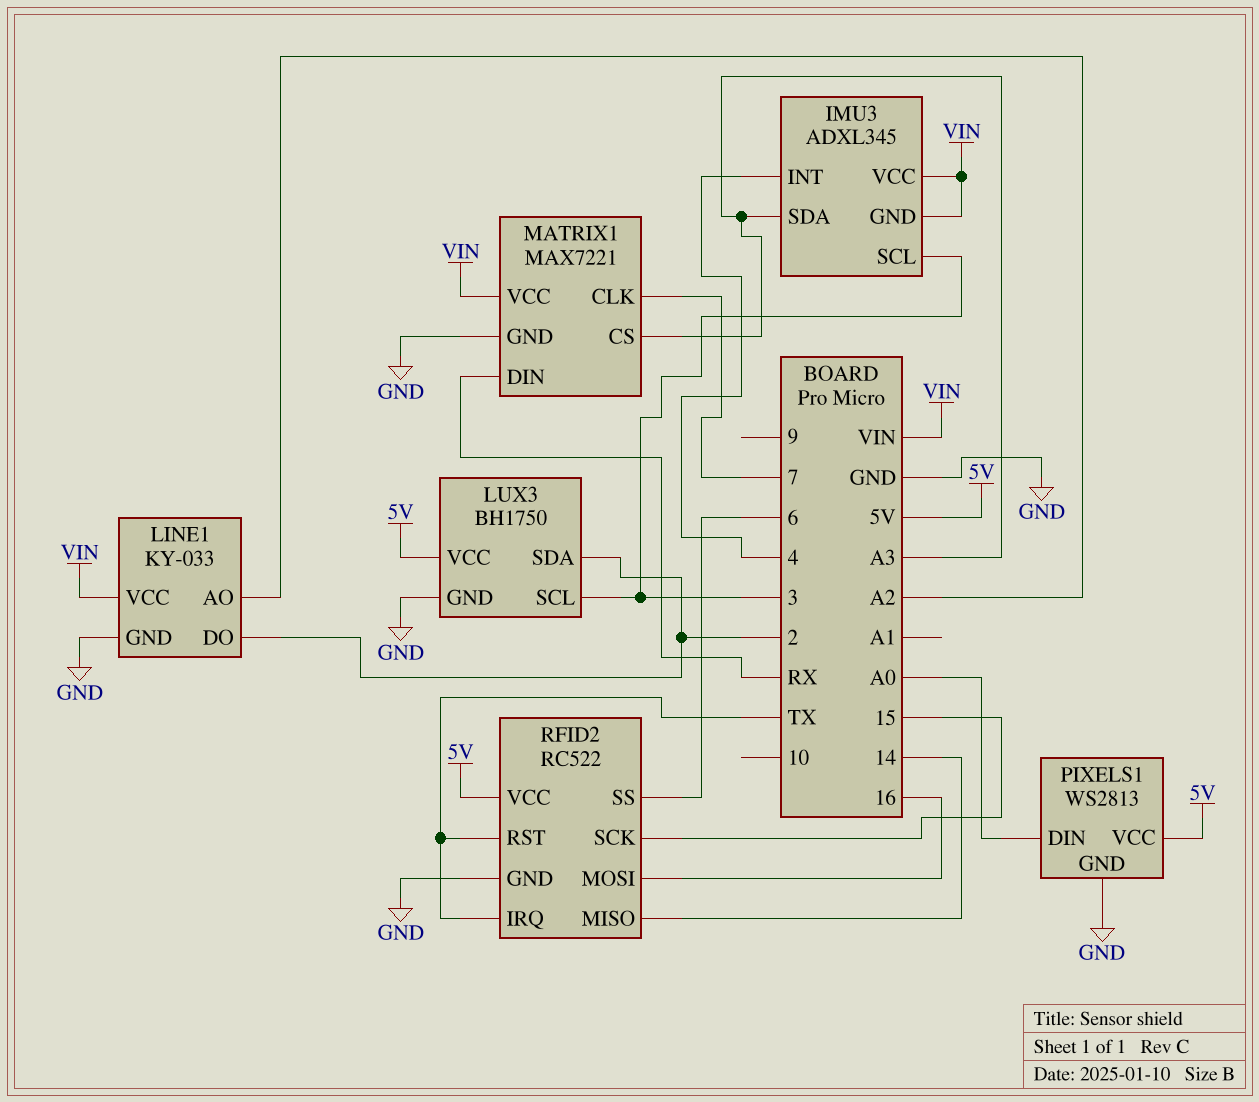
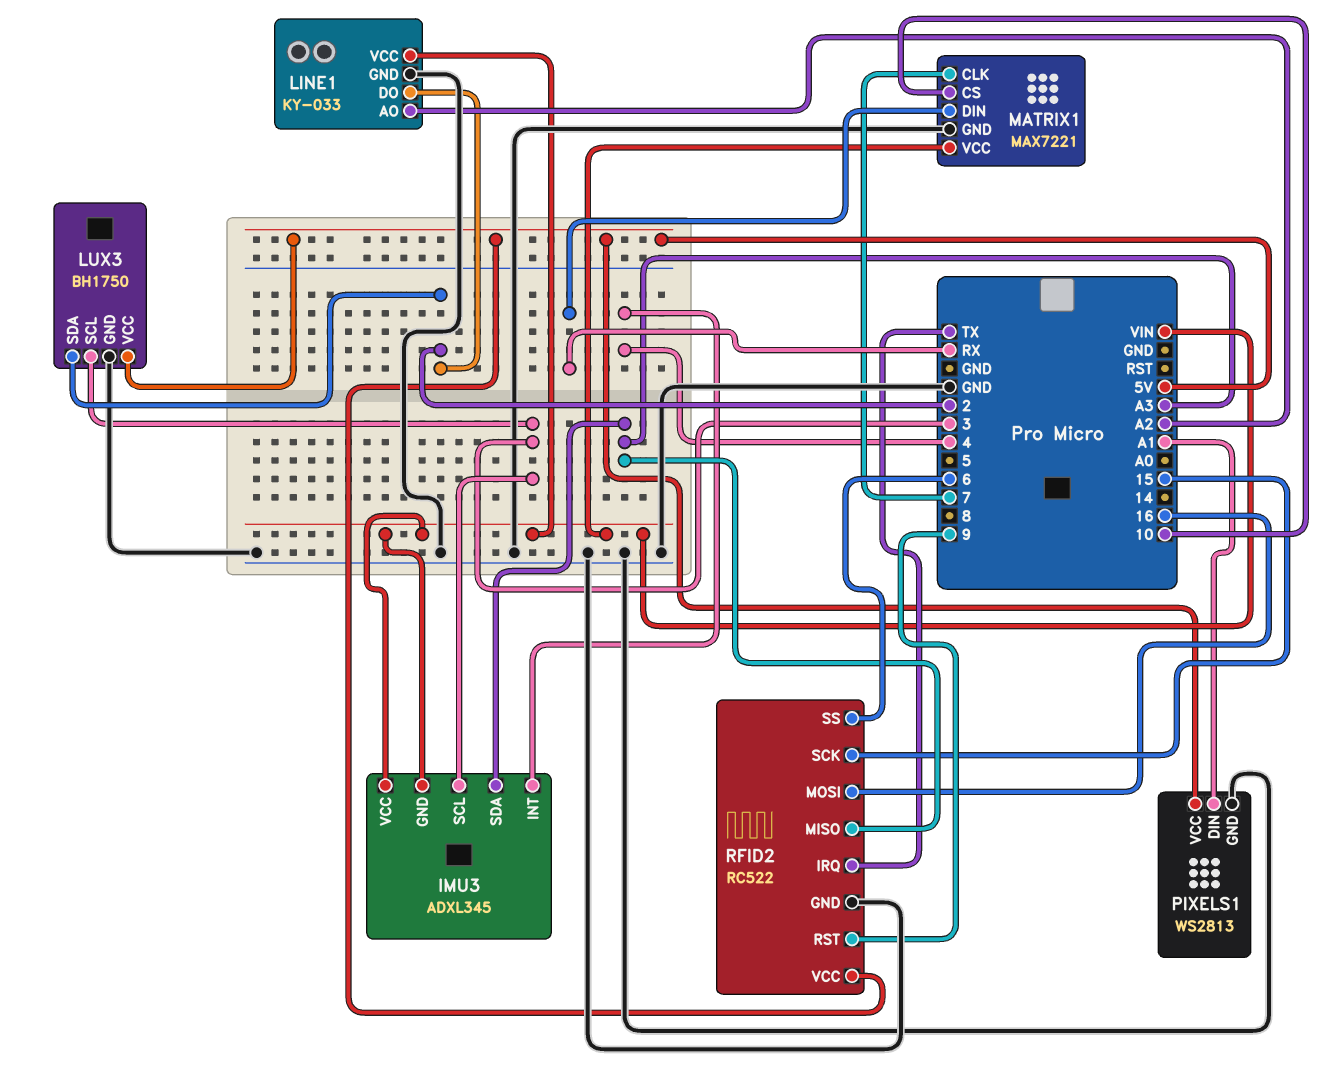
MATRIX1 pin CS: A3 -> 10
PIXELS1 pin DIN: A0 -> A1
RFID2 pin MISO: 14 -> A3
RFID2 pin RST: TX -> 9

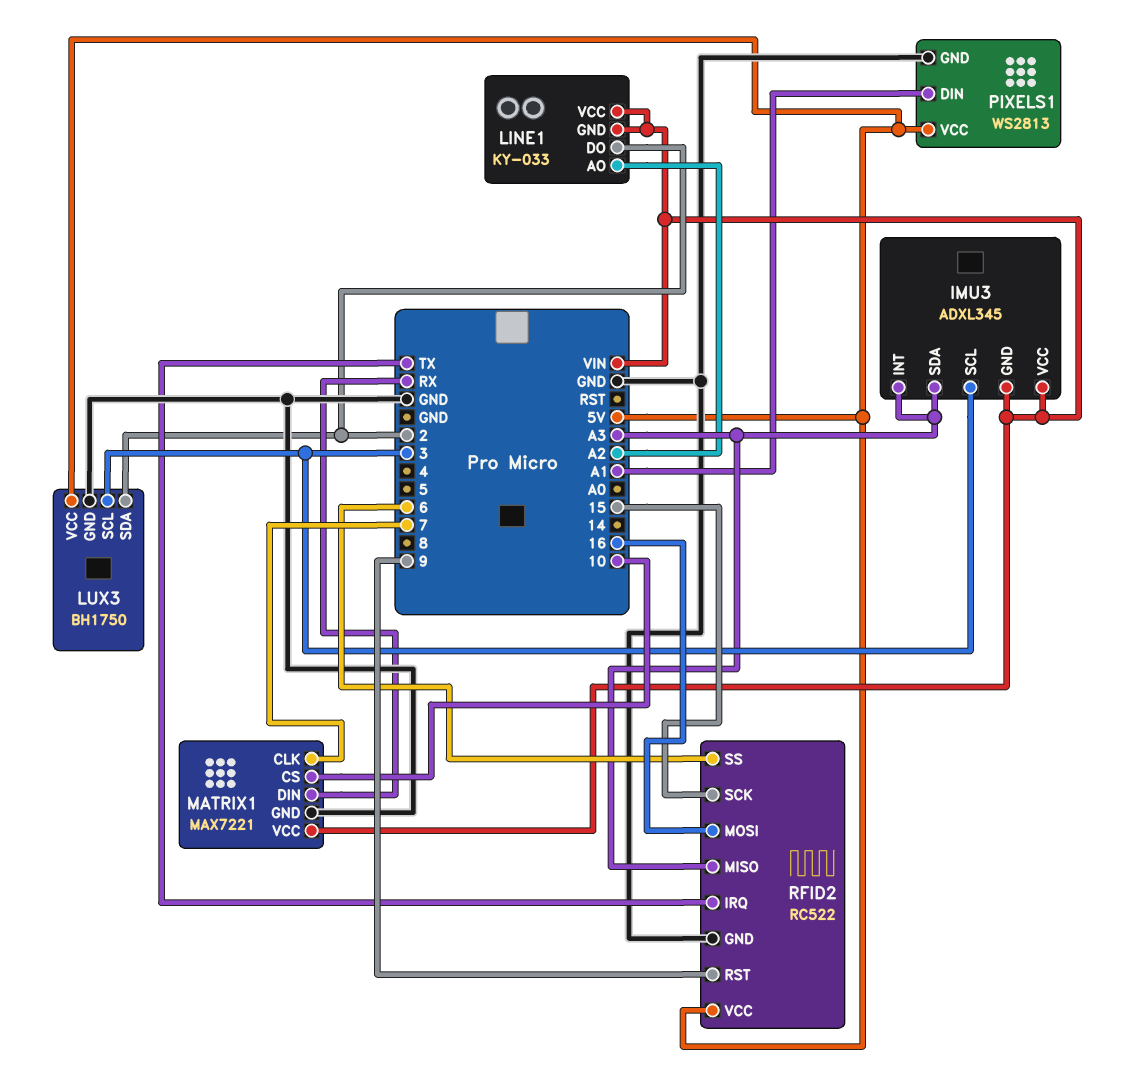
IMU3 pin INT: 4 -> A3
LINE1 pin GND: GND -> VIN

